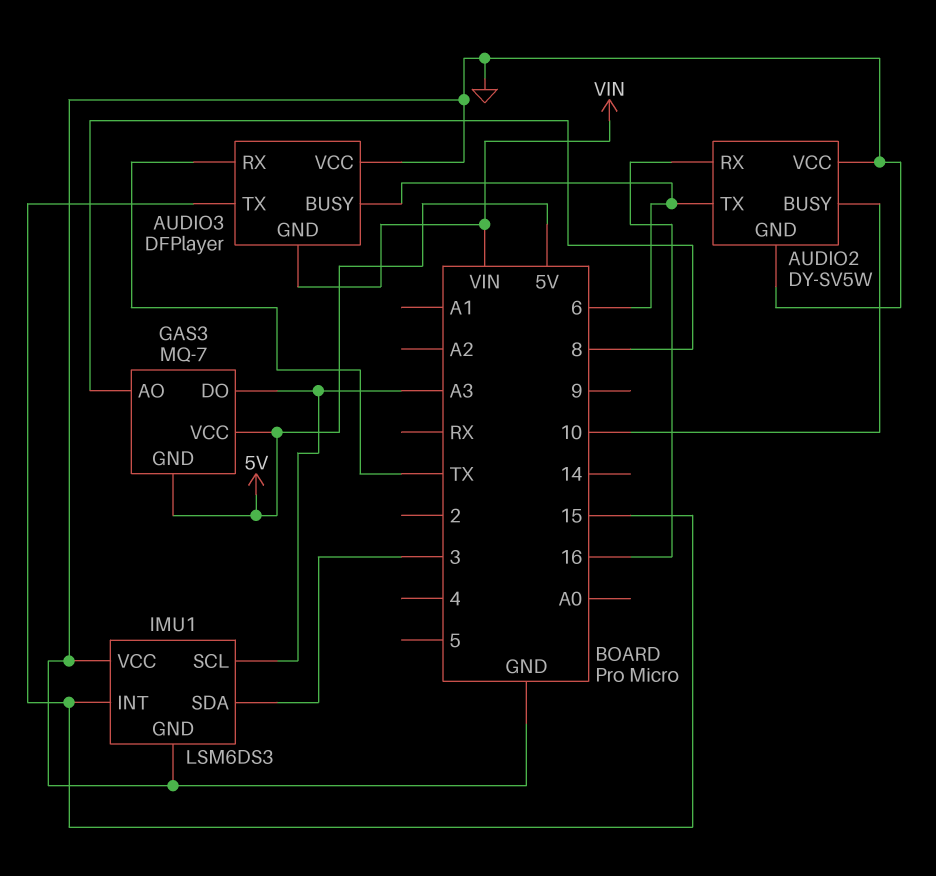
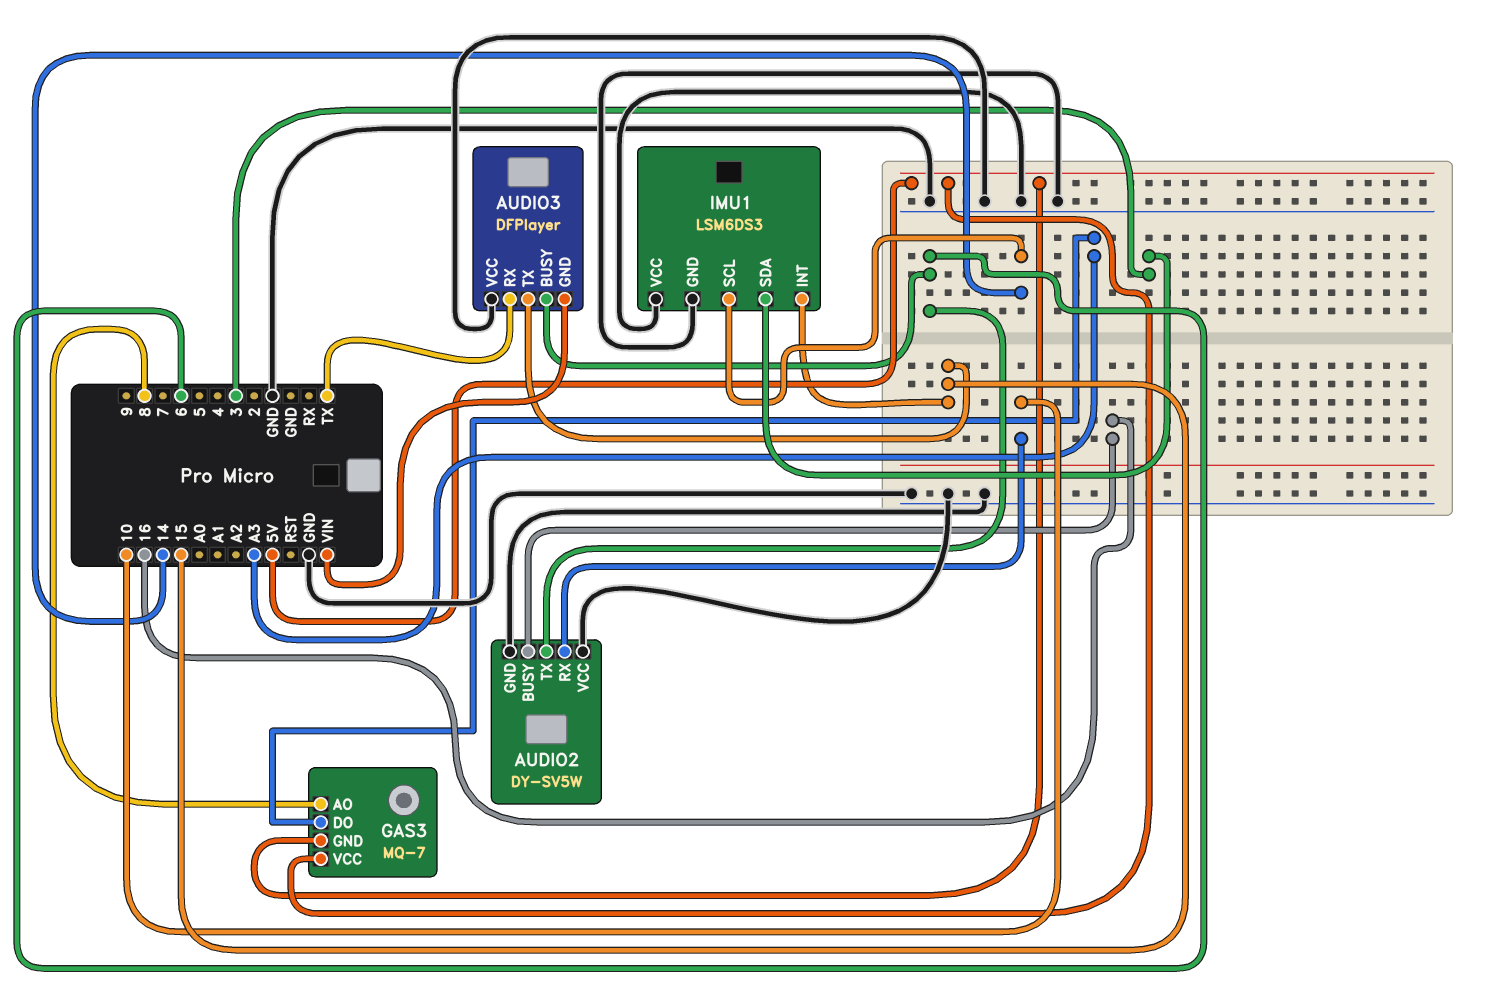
AUDIO2 pin BUSY: 10 -> 16
AUDIO2 pin RX: 16 -> 10
IMU1 pin SCL: A3 -> 14

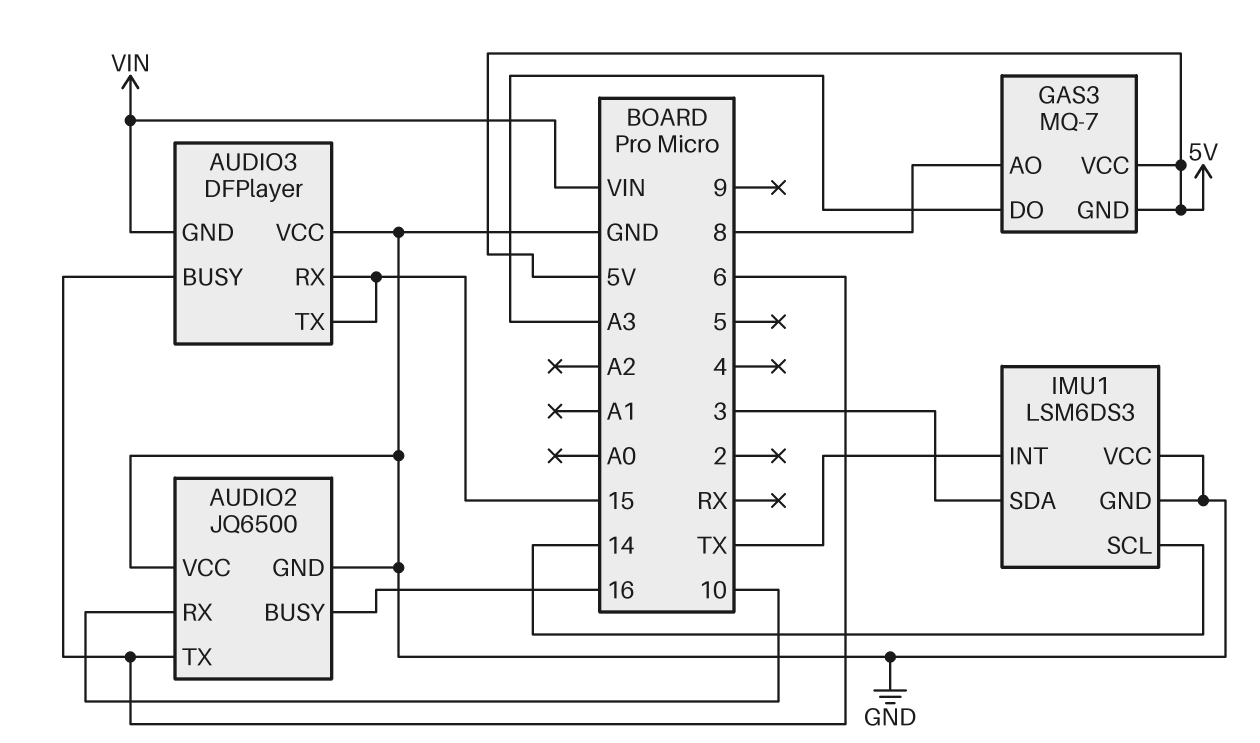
AUDIO2: DY-SV5W -> JQ6500
AUDIO3 pin RX: TX -> 15
IMU1 pin INT: 15 -> TX

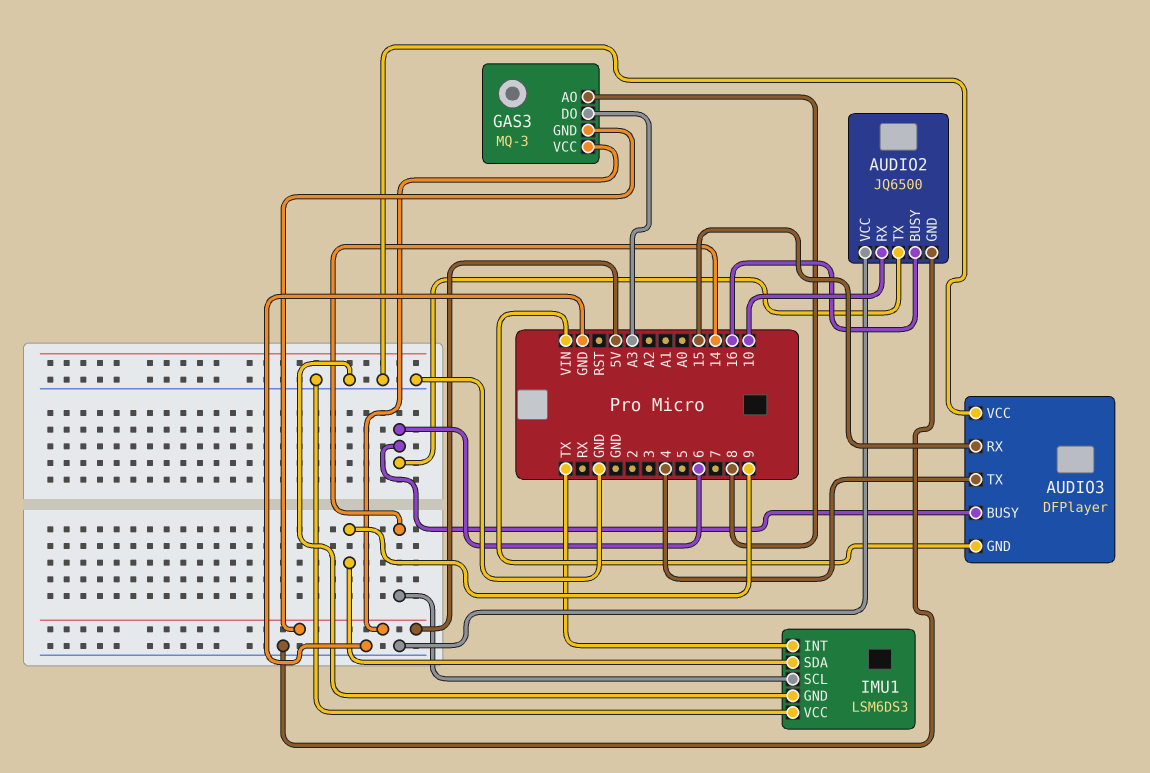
AUDIO3 pin TX: 15 -> 4
GAS3: MQ-7 -> MQ-3
IMU1 pin SDA: 3 -> 9

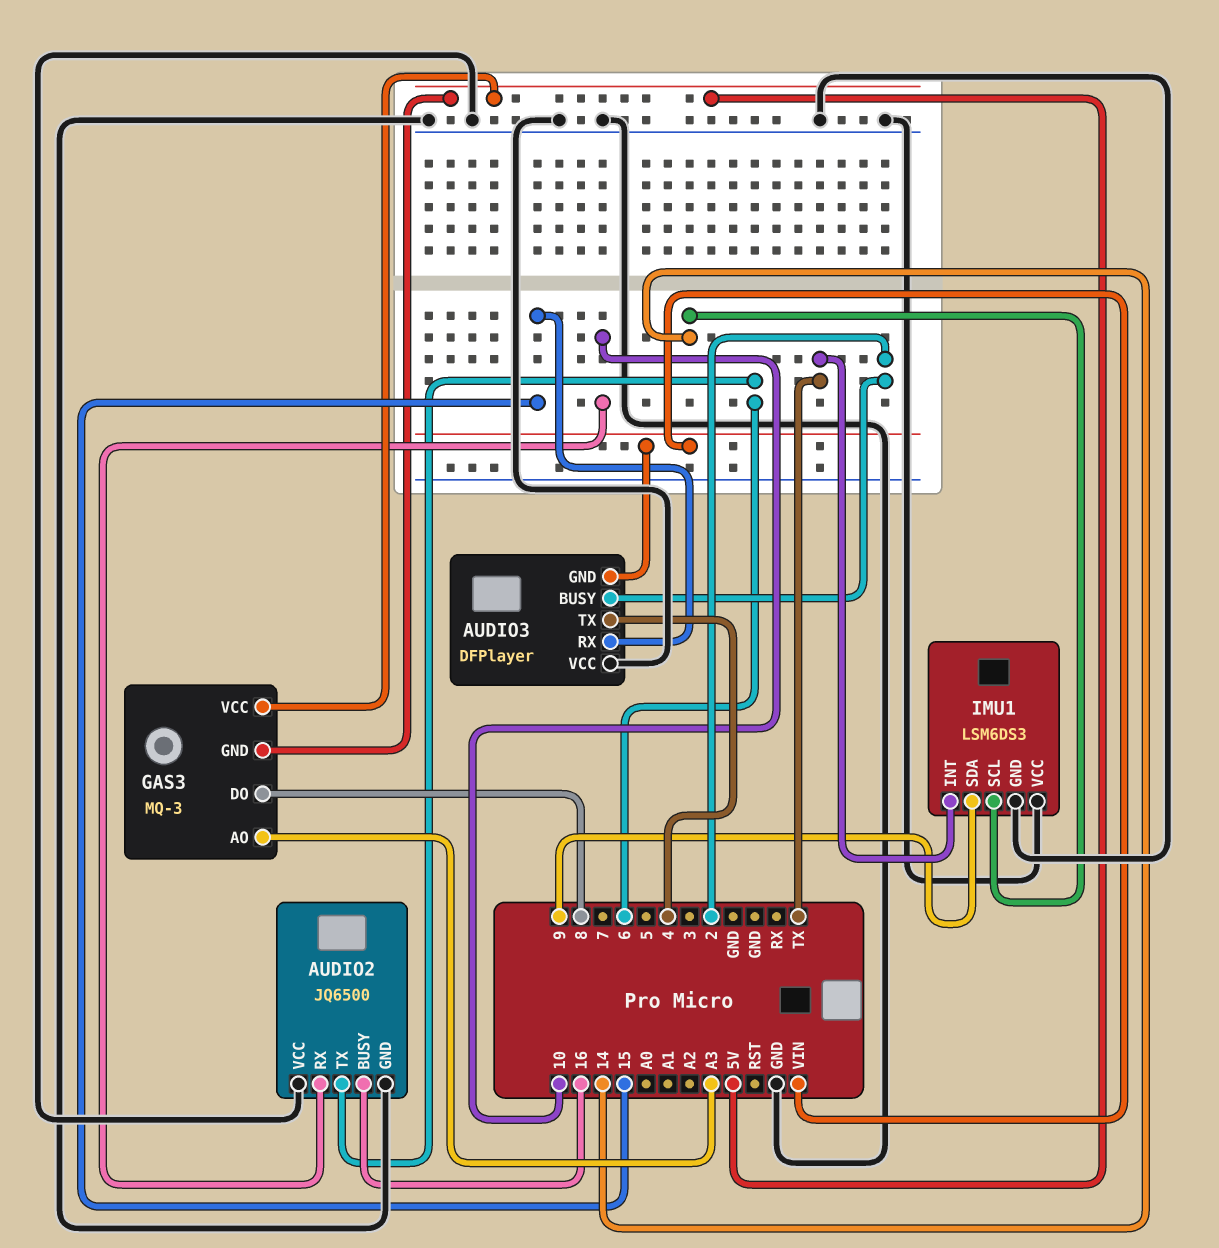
AUDIO3 pin BUSY: 6 -> 2
GAS3 pin AO: 8 -> A3
GAS3 pin DO: A3 -> 8

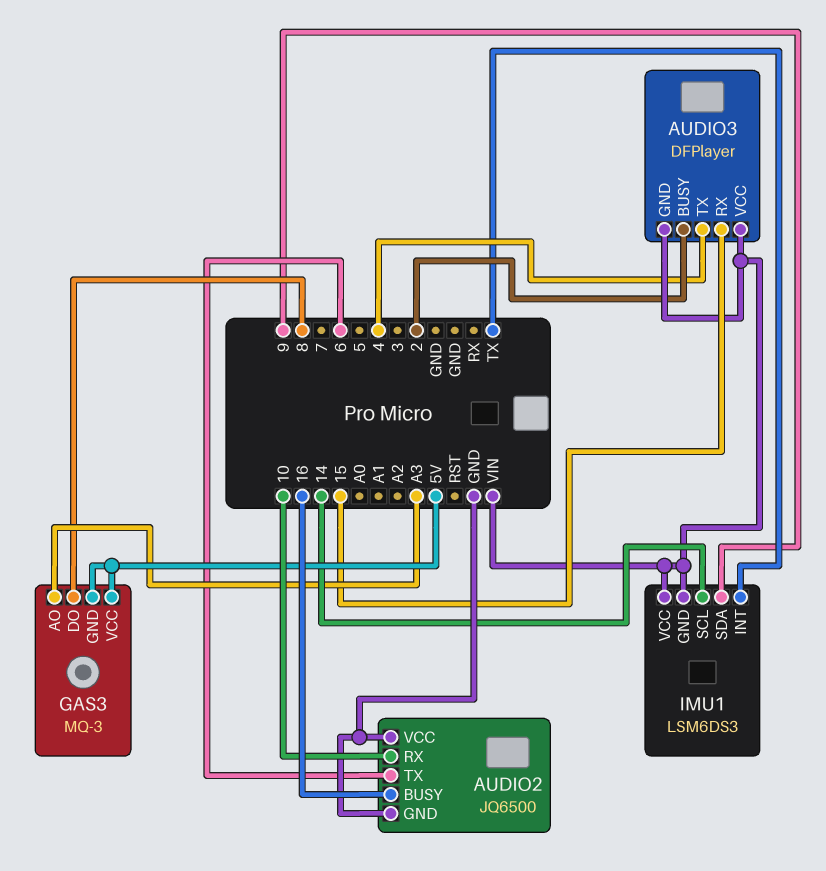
AUDIO3 pin VCC: GND -> VIN
IMU1 pin GND: GND -> VIN
IMU1 pin VCC: GND -> VIN

